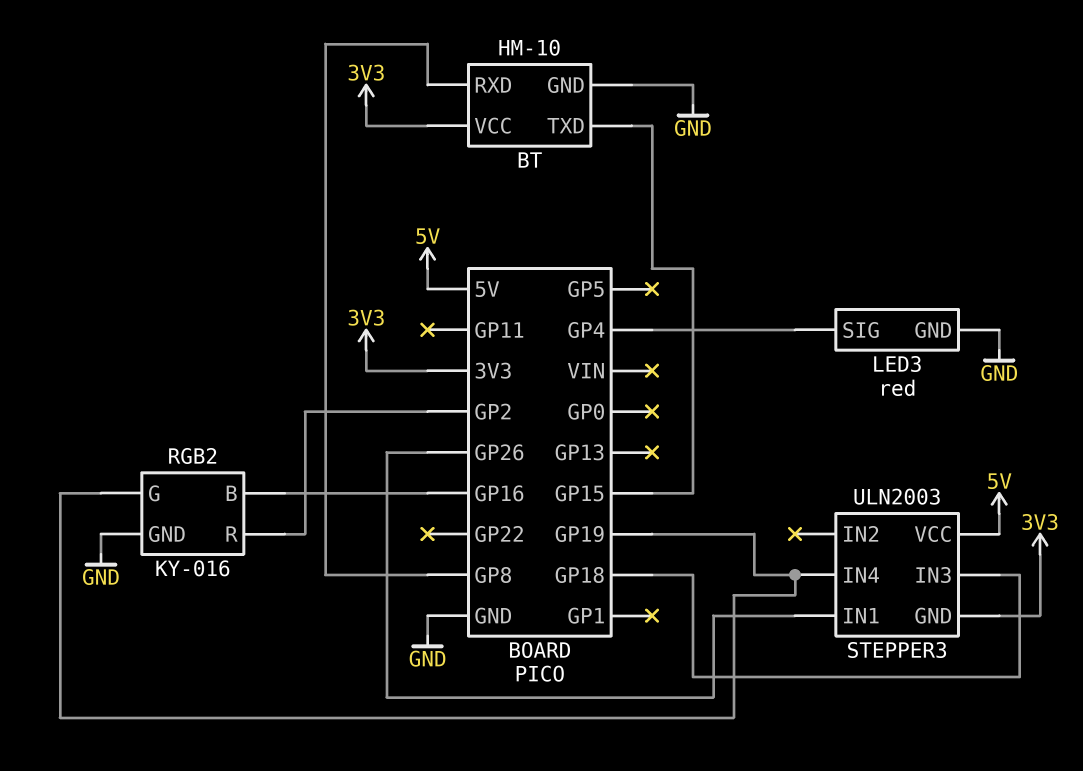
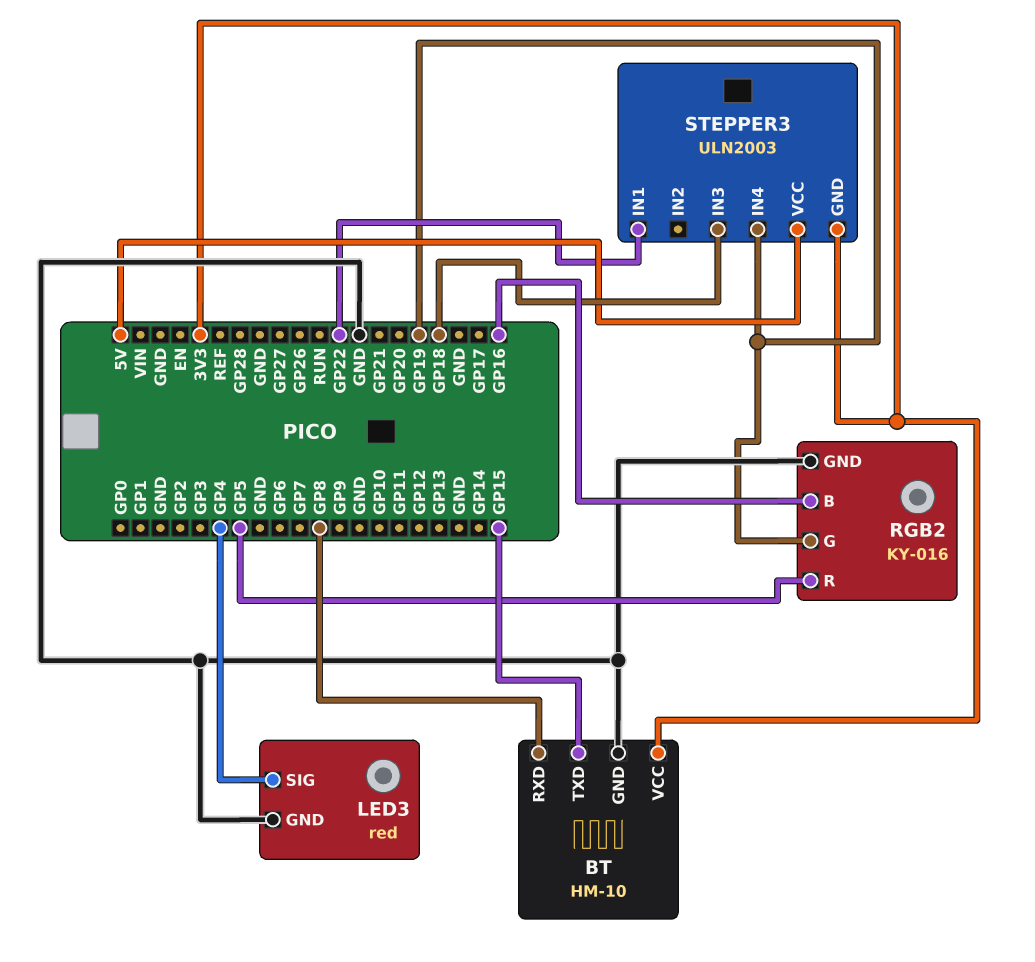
RGB2 pin R: GP2 -> GP5
STEPPER3 pin IN1: GP26 -> GP22

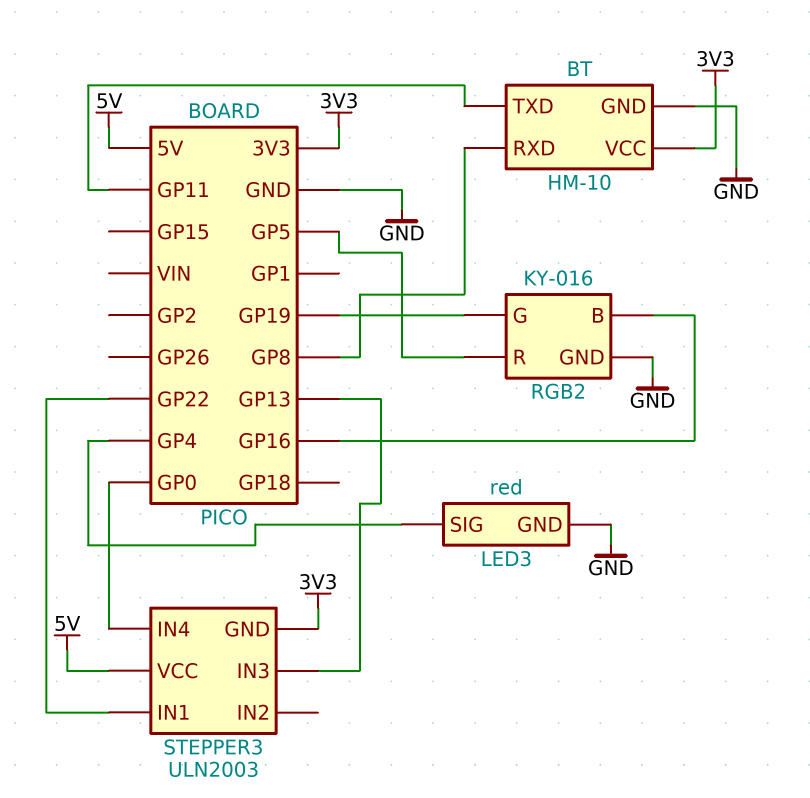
BT pin TXD: GP15 -> GP11
STEPPER3 pin IN3: GP18 -> GP13
STEPPER3 pin IN4: GP19 -> GP0

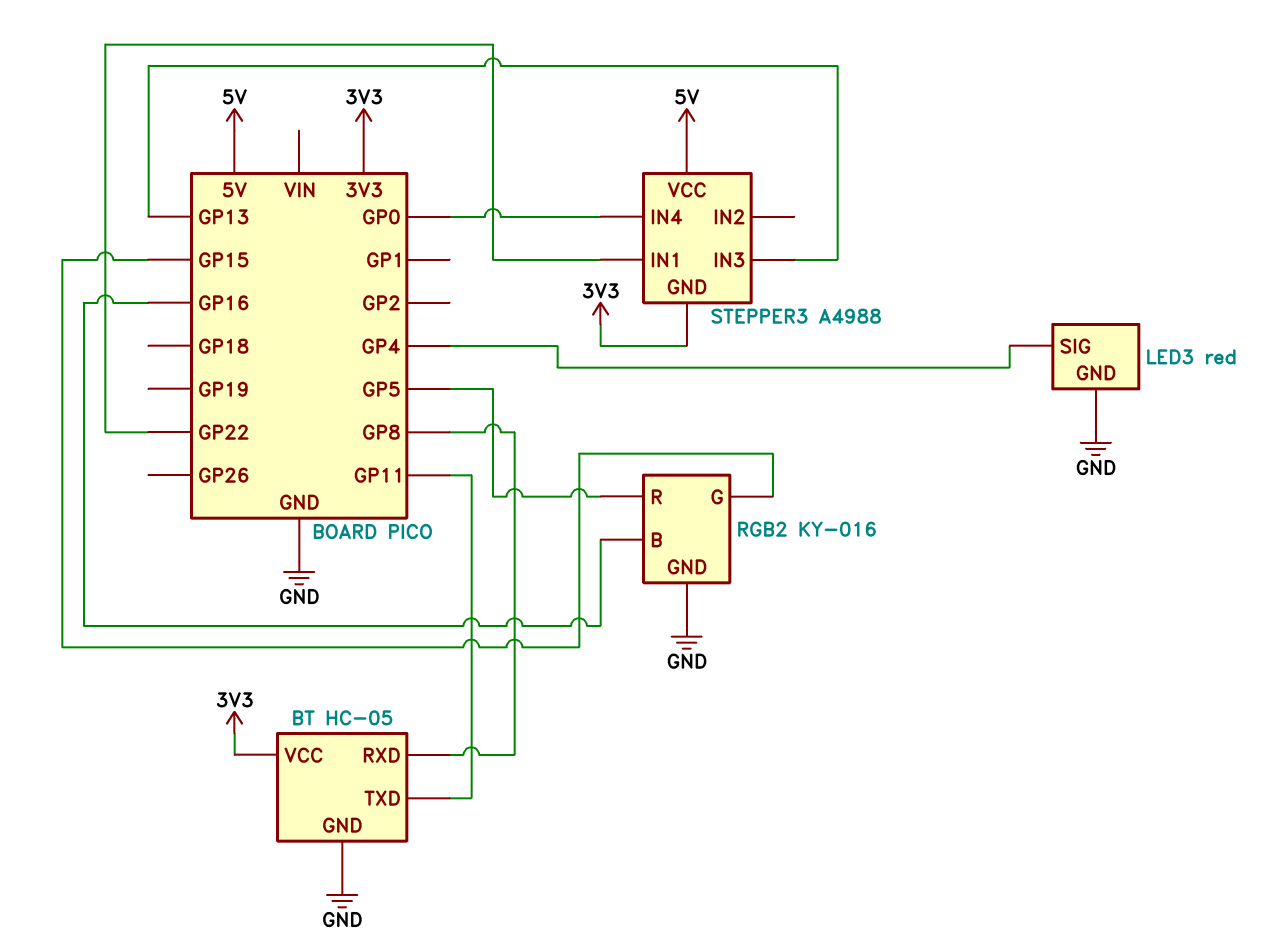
BT: HM-10 -> HC-05
RGB2 pin G: GP19 -> GP15
STEPPER3: ULN2003 -> A4988

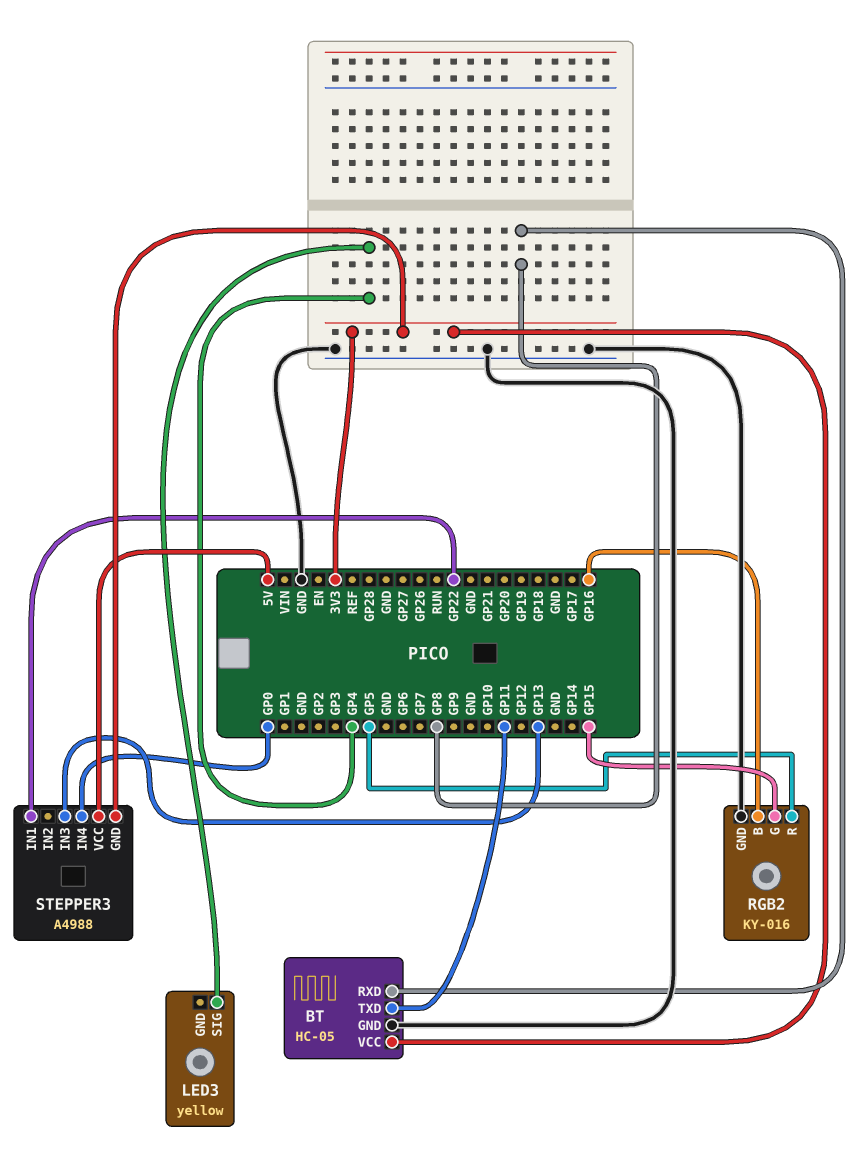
LED3: red -> yellow
LED3 pin GND: GND -> none

